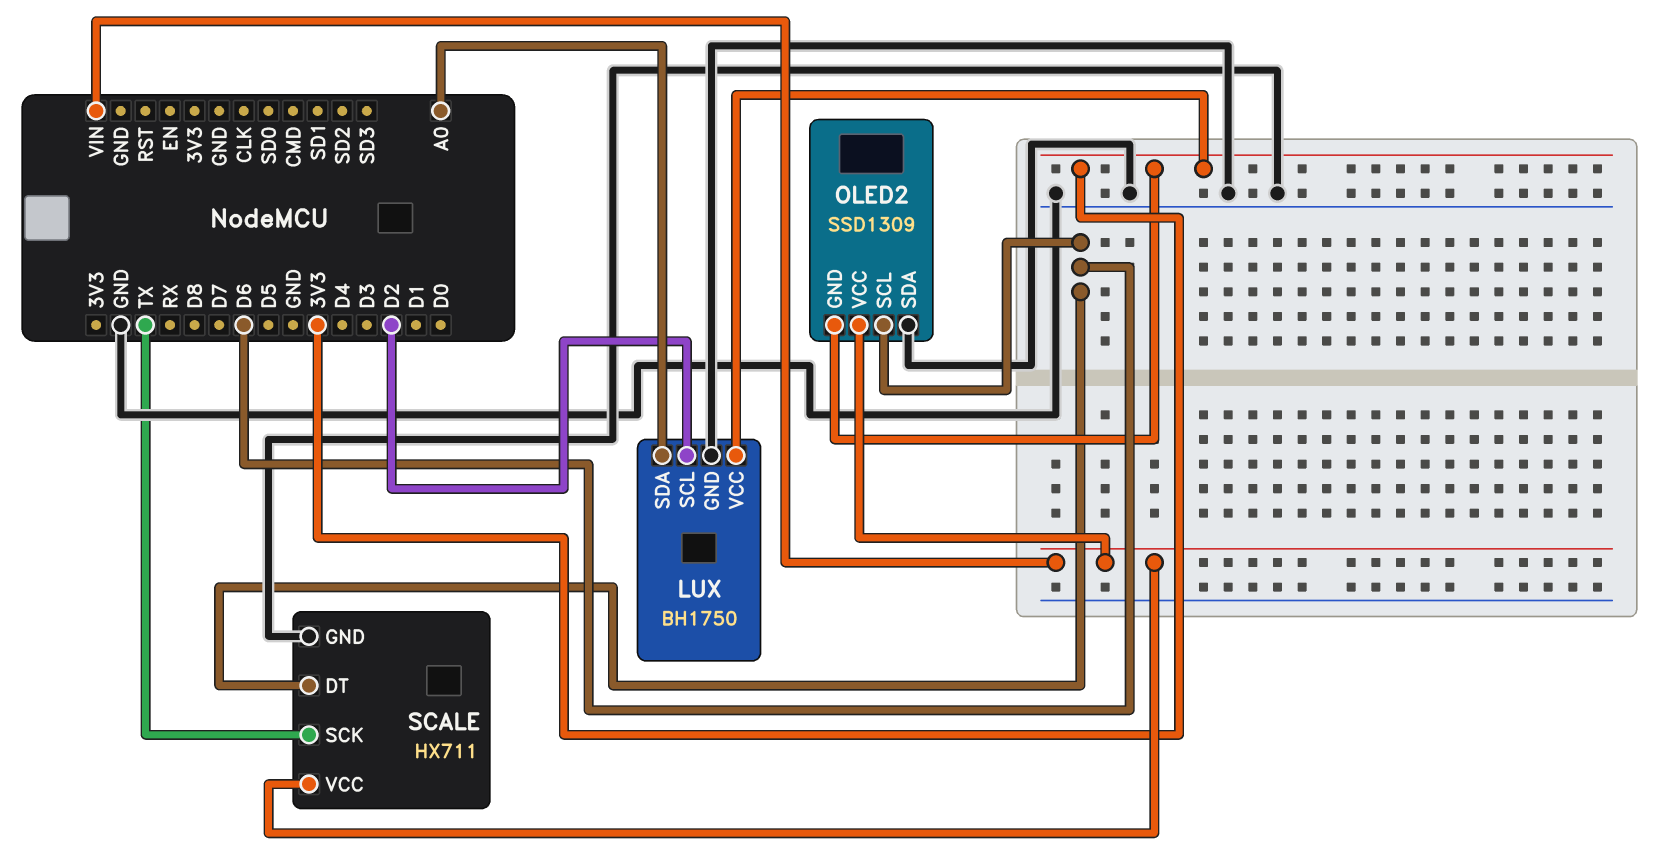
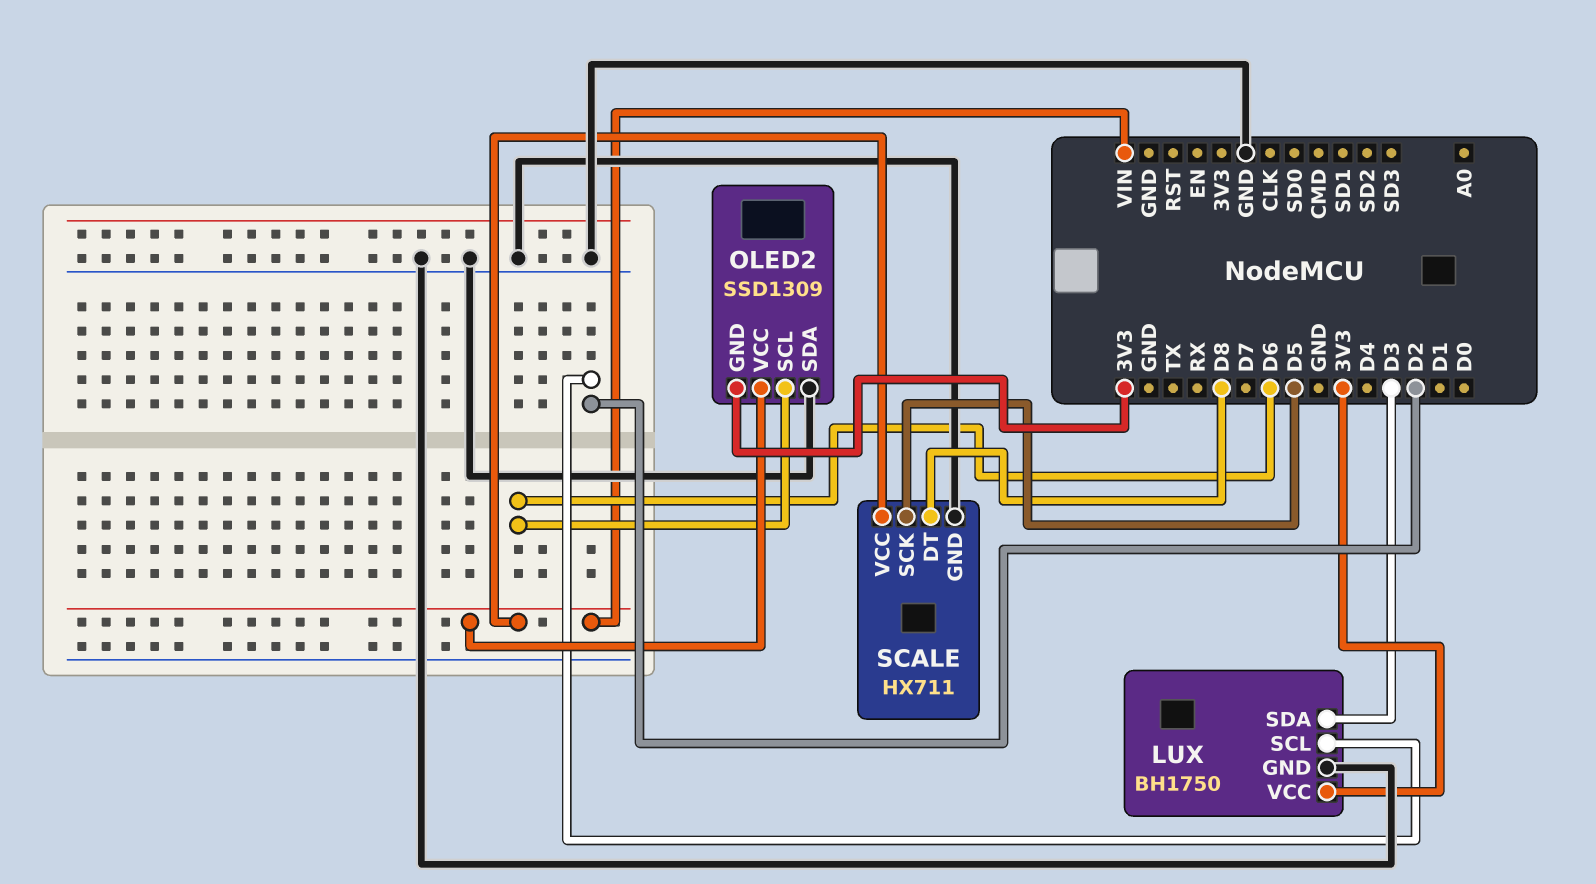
LUX pin SDA: A0 -> D3
SCALE pin DT: D6 -> D8
SCALE pin SCK: TX -> D5

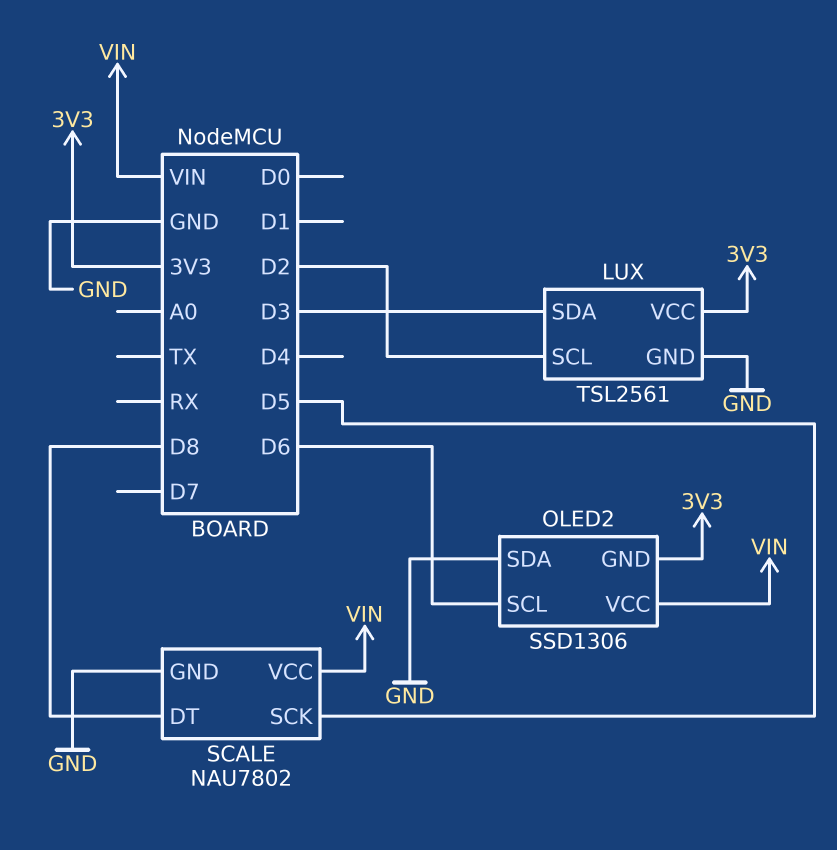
LUX: BH1750 -> TSL2561
OLED2: SSD1309 -> SSD1306
SCALE: HX711 -> NAU7802

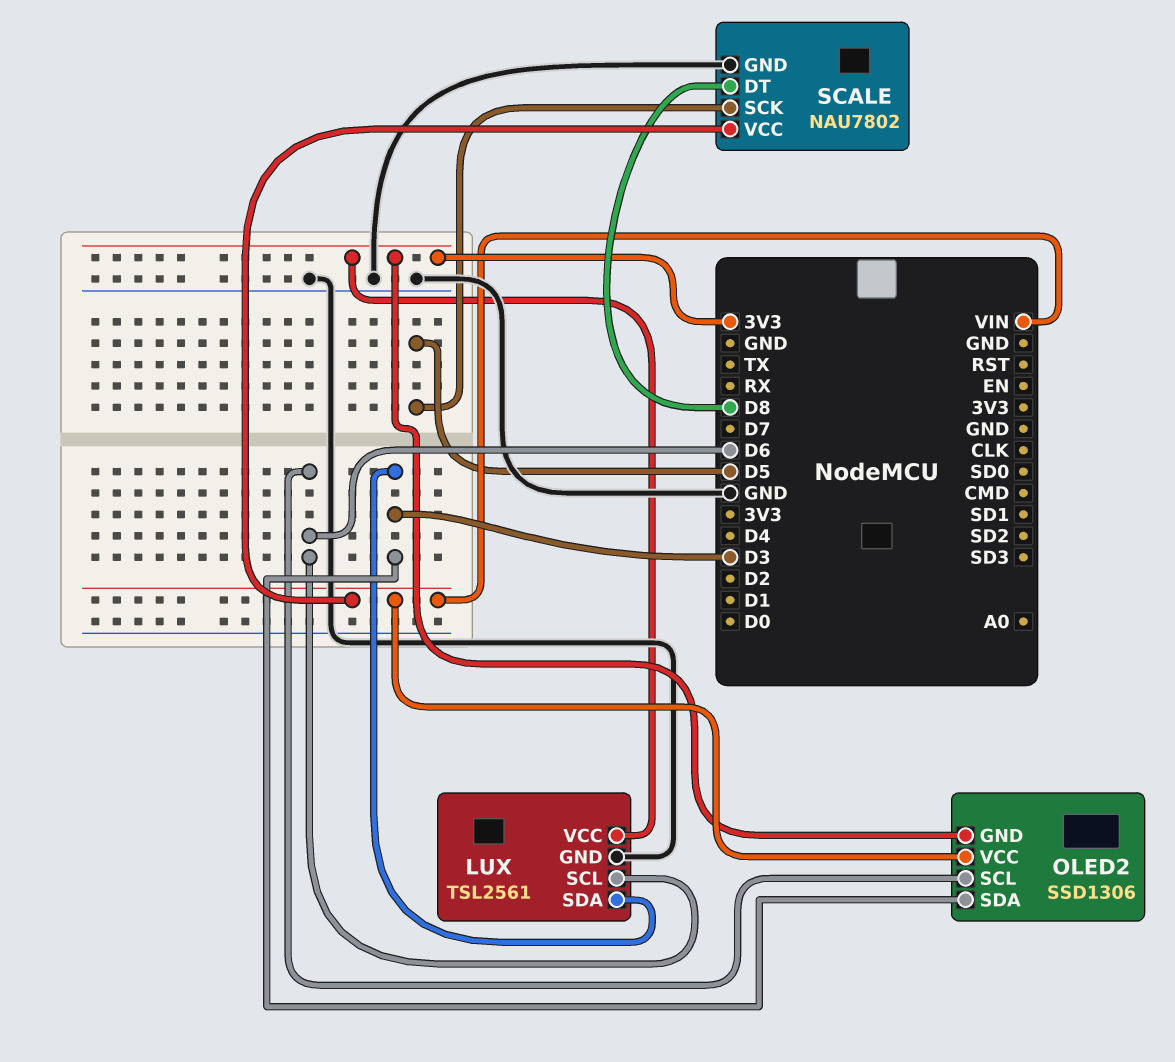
LUX pin SCL: D2 -> D6
OLED2 pin SDA: GND -> D3

